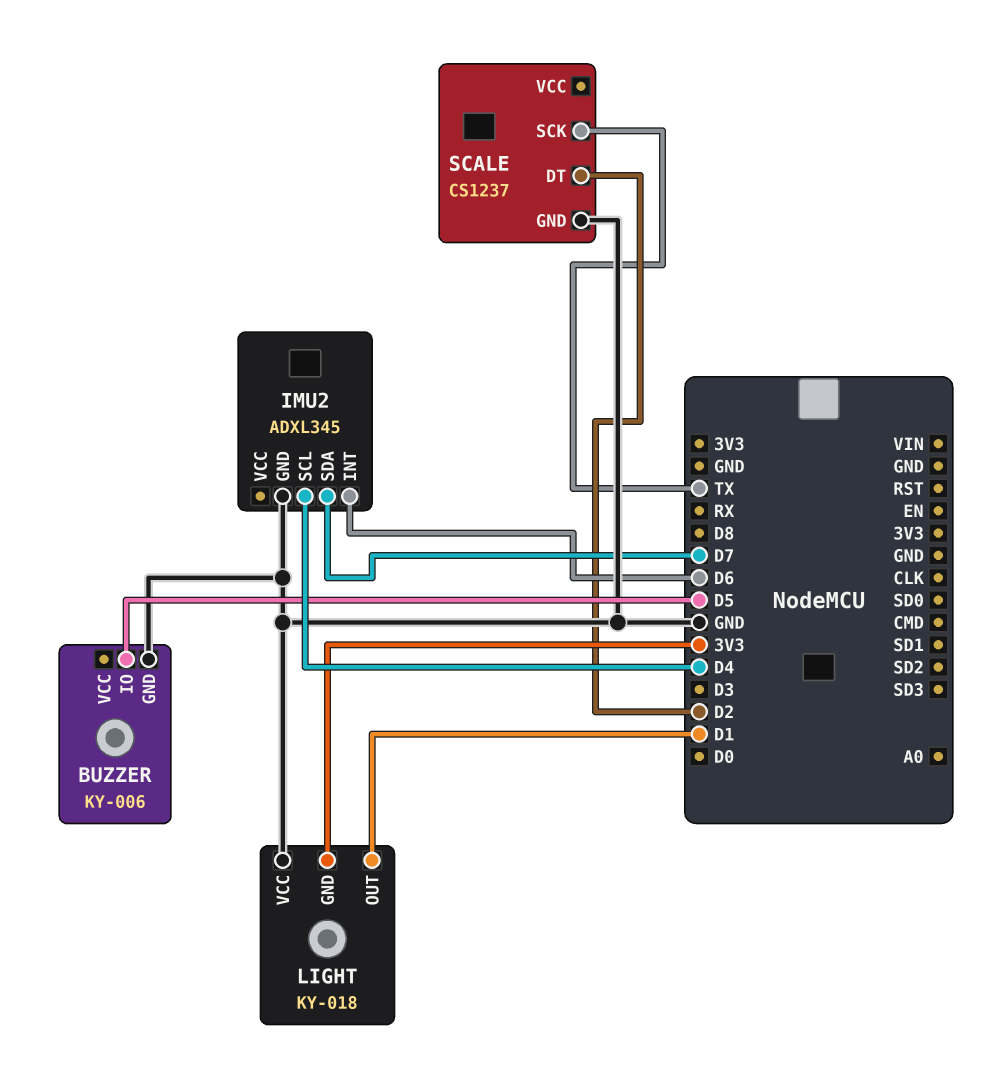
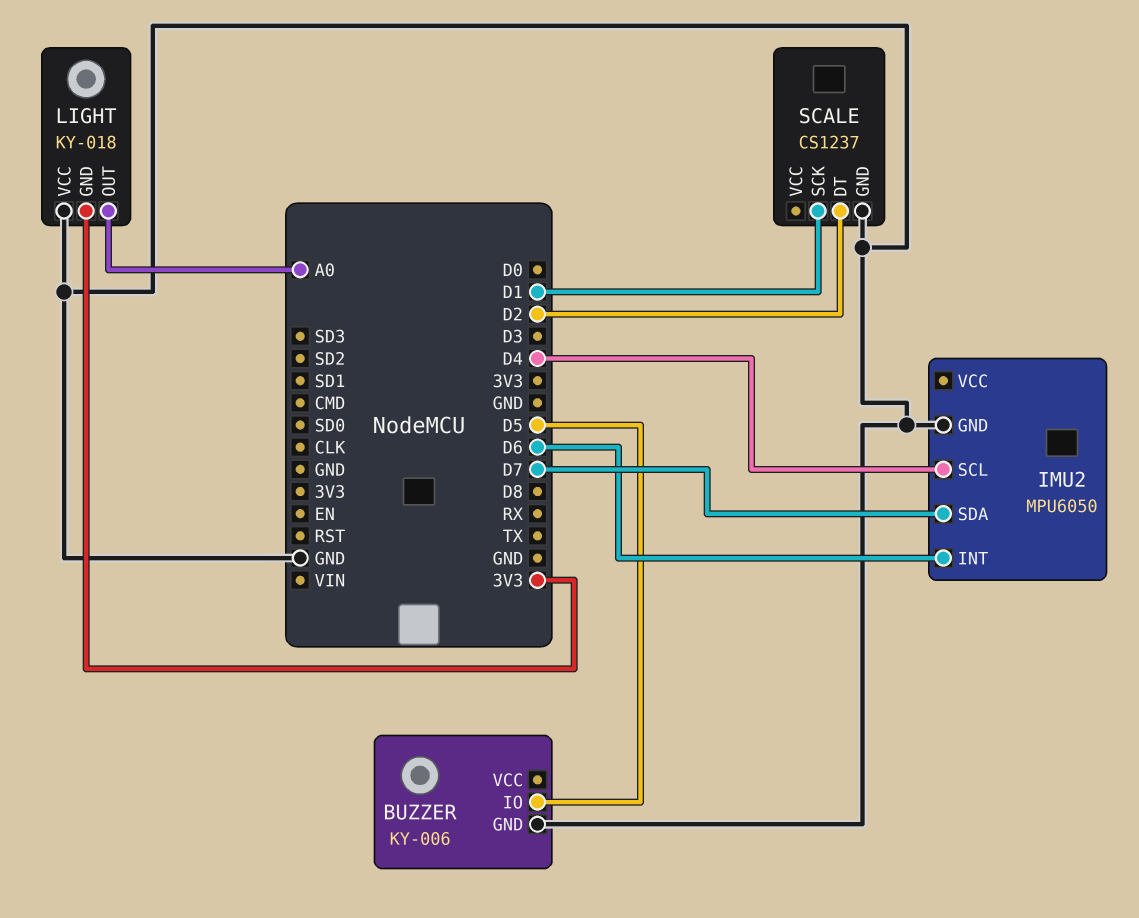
IMU2: ADXL345 -> MPU6050
LIGHT pin OUT: D1 -> A0
SCALE pin SCK: TX -> D1

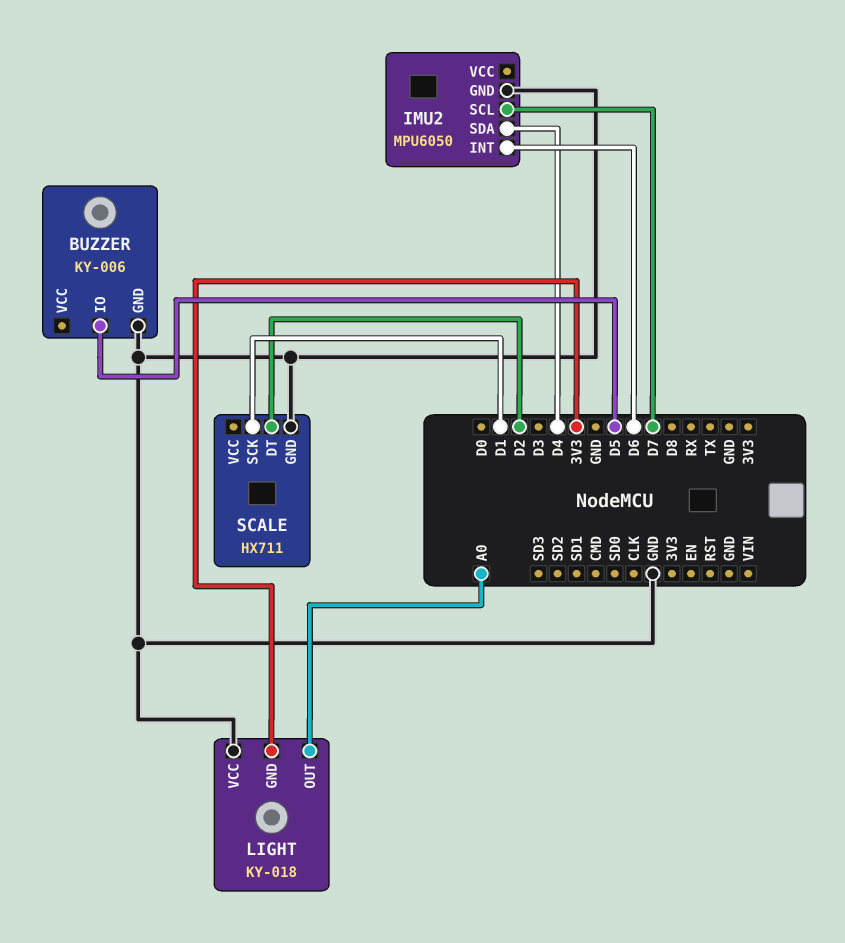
IMU2 pin SCL: D4 -> D7
IMU2 pin SDA: D7 -> D4
SCALE: CS1237 -> HX711

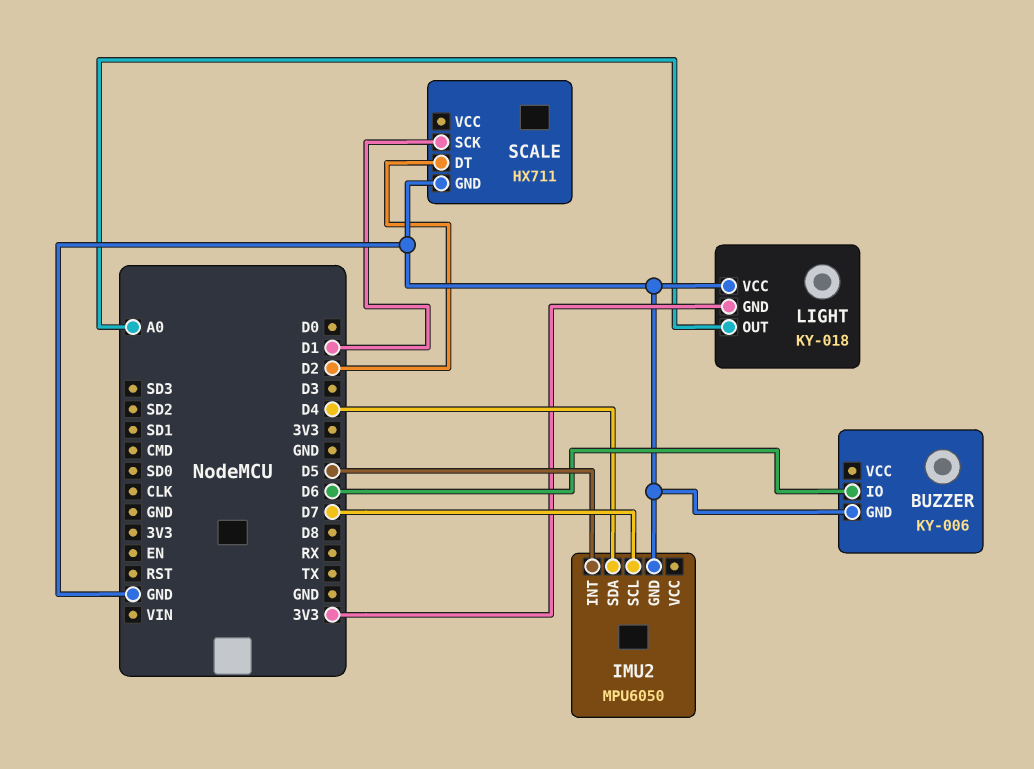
BUZZER pin IO: D5 -> D6
IMU2 pin INT: D6 -> D5

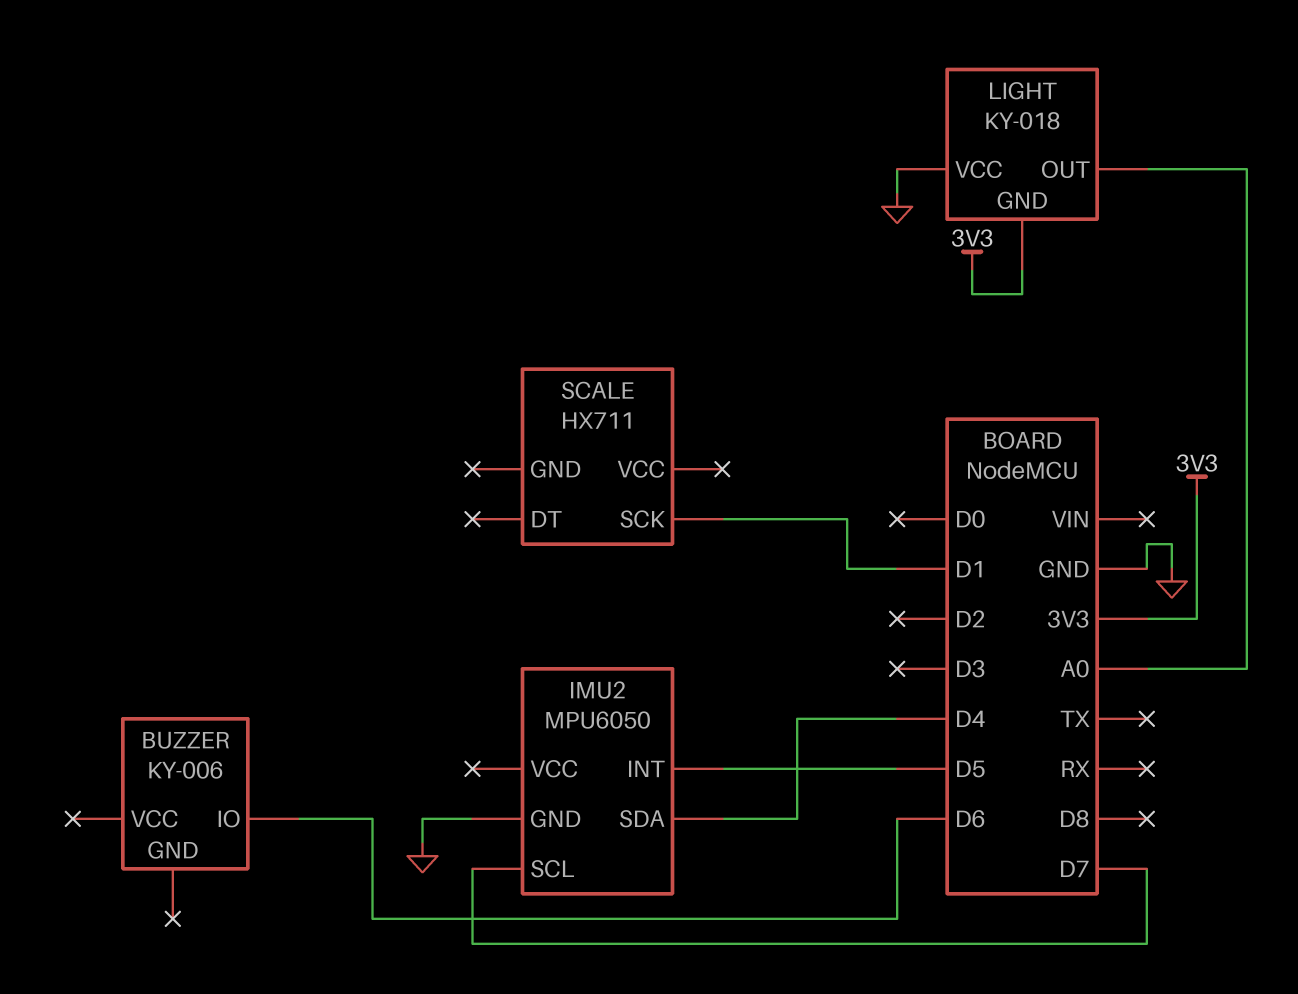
BUZZER pin GND: GND -> none
SCALE pin DT: D2 -> none
SCALE pin GND: GND -> none

